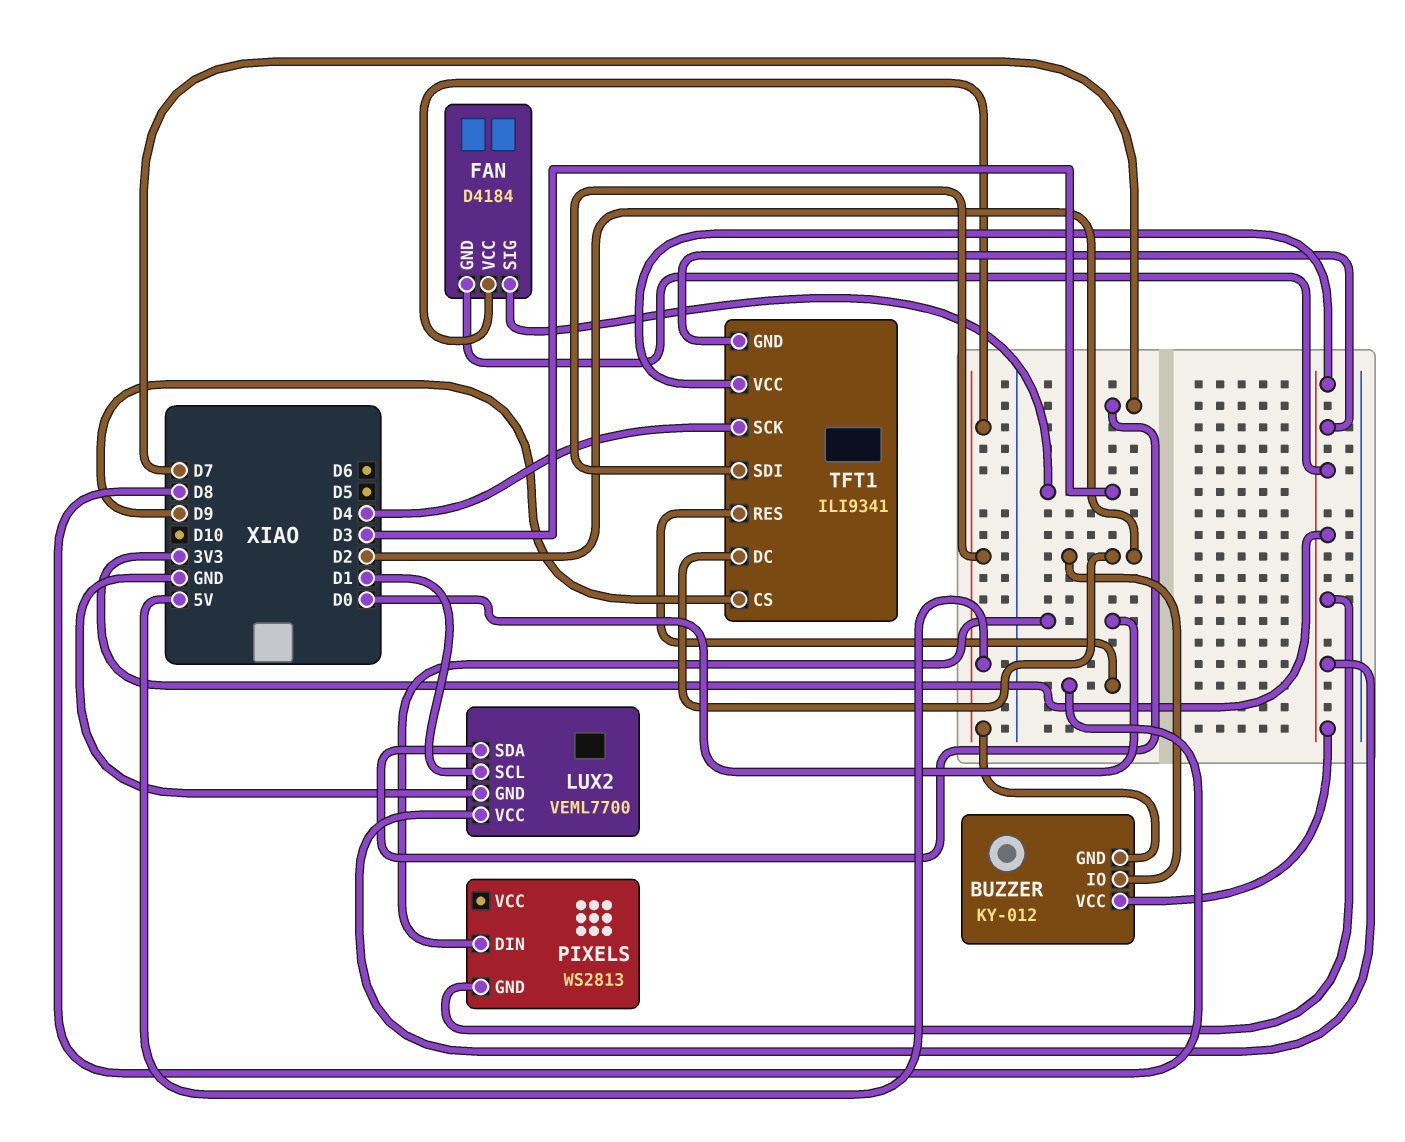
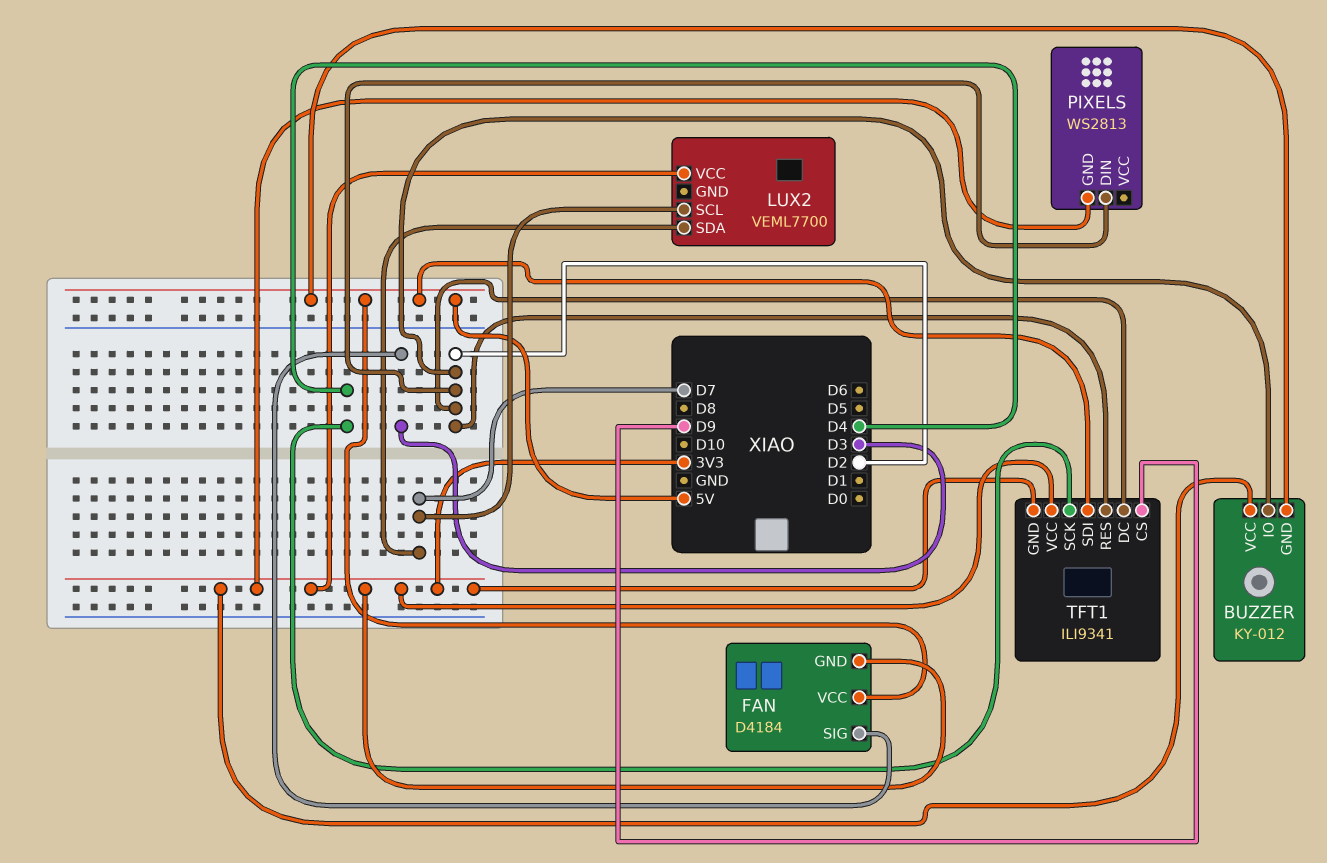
LUX2 pin GND: GND -> none
LUX2 pin SCL: D1 -> D7
PIXELS pin DIN: D0 -> D2
TFT1 pin RES: D8 -> D2

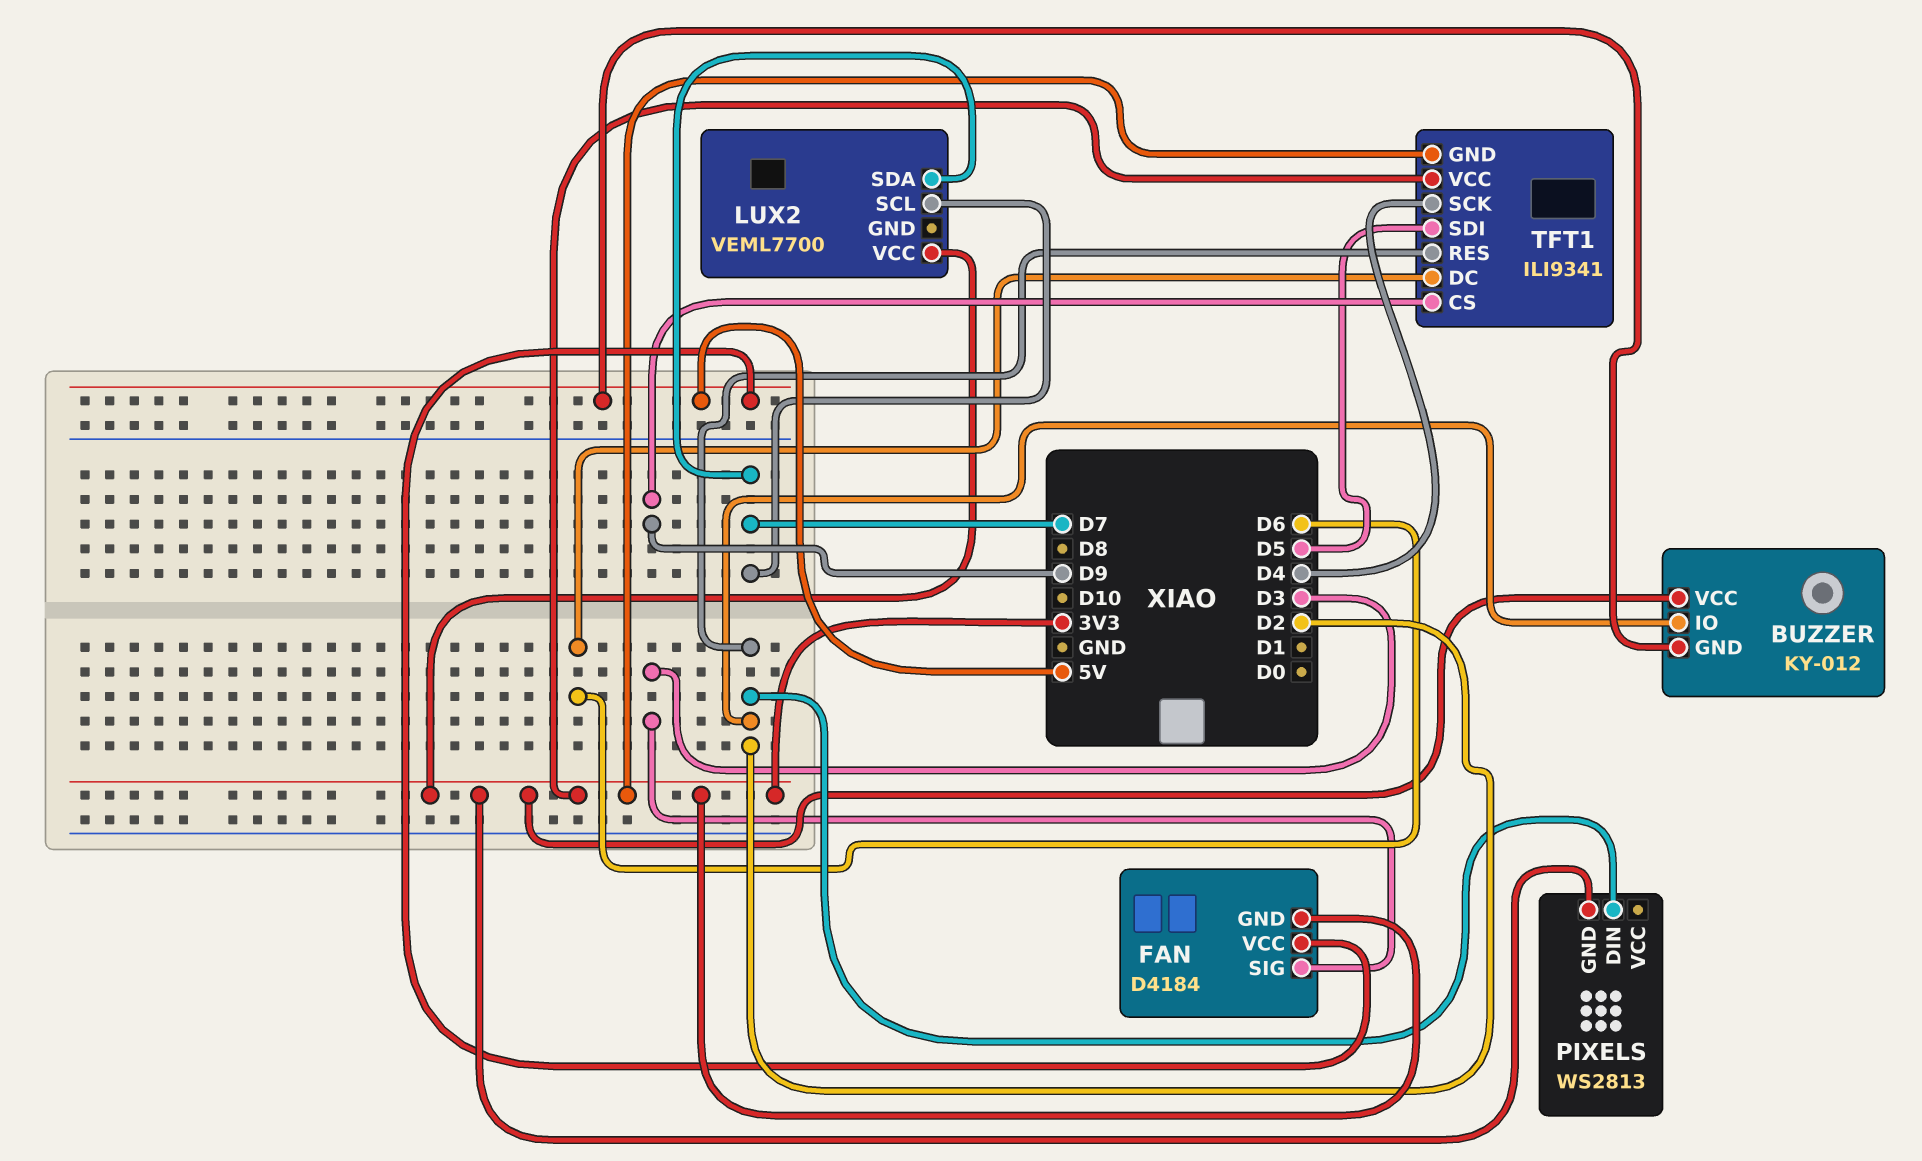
TFT1 pin DC: D2 -> D6
TFT1 pin SDI: 5V -> D5

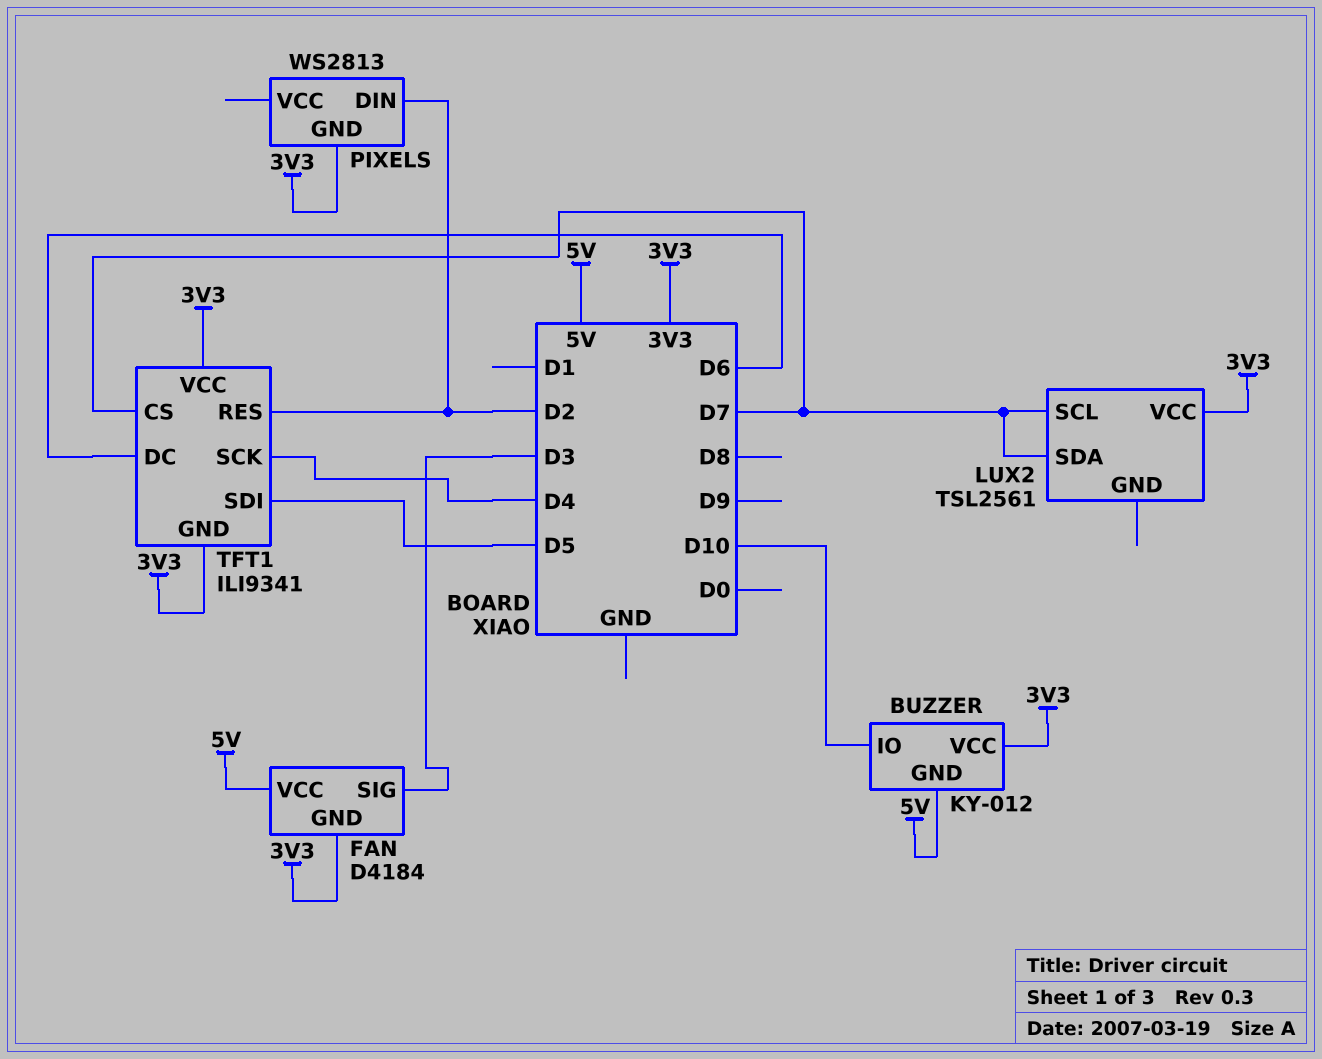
BUZZER pin IO: D2 -> D10
LUX2: VEML7700 -> TSL2561
TFT1 pin CS: D9 -> D7

